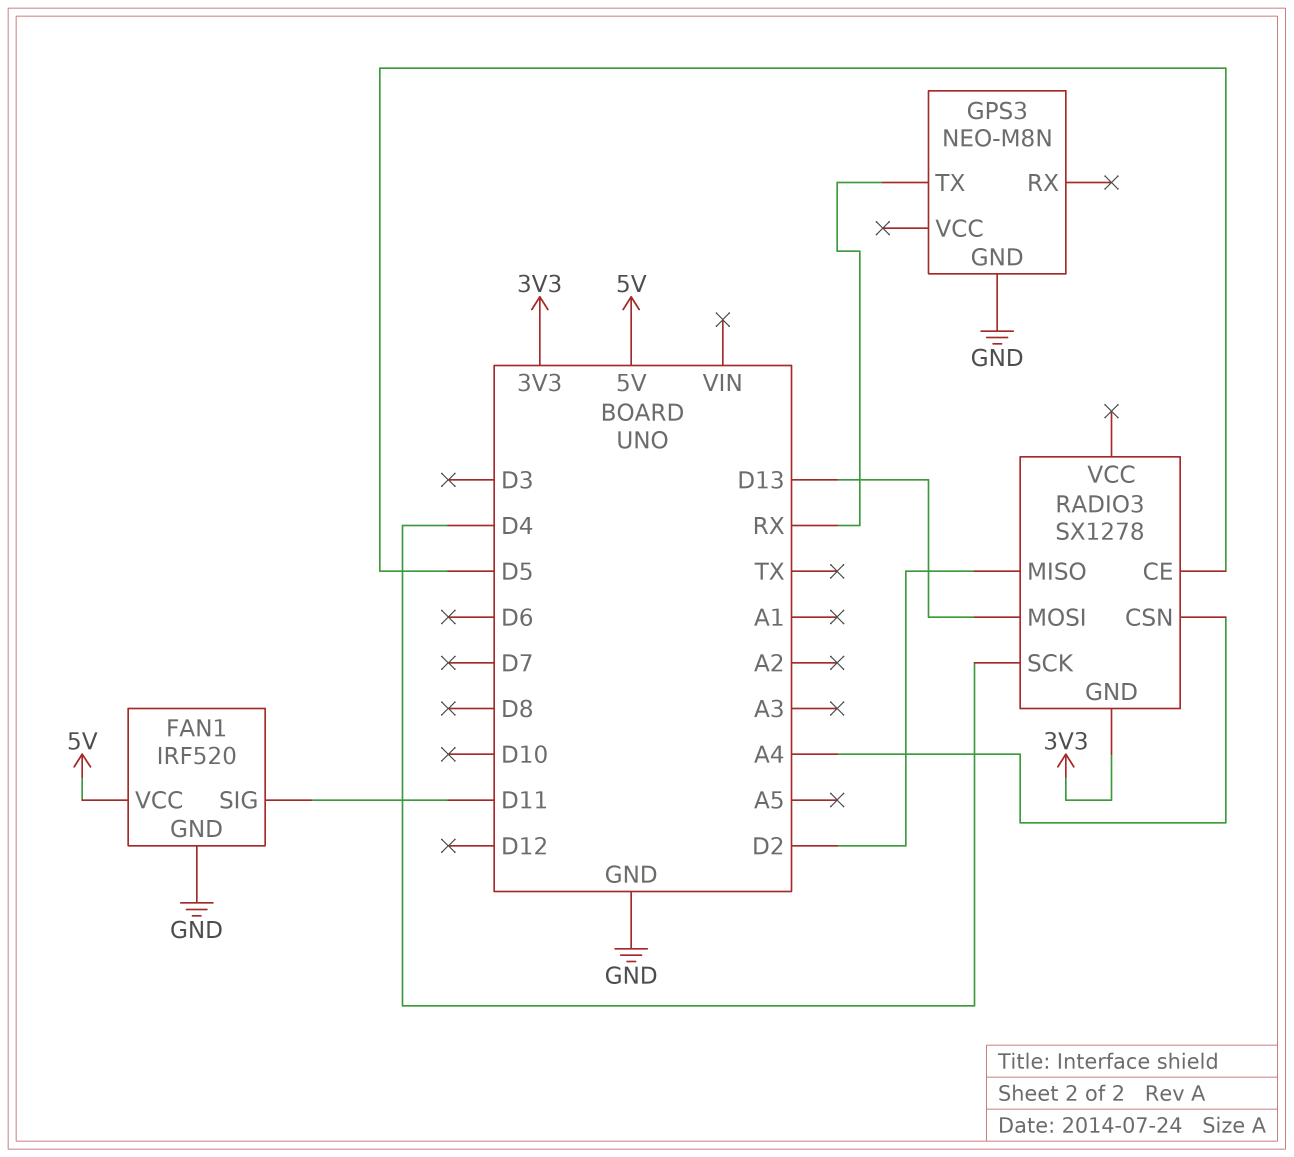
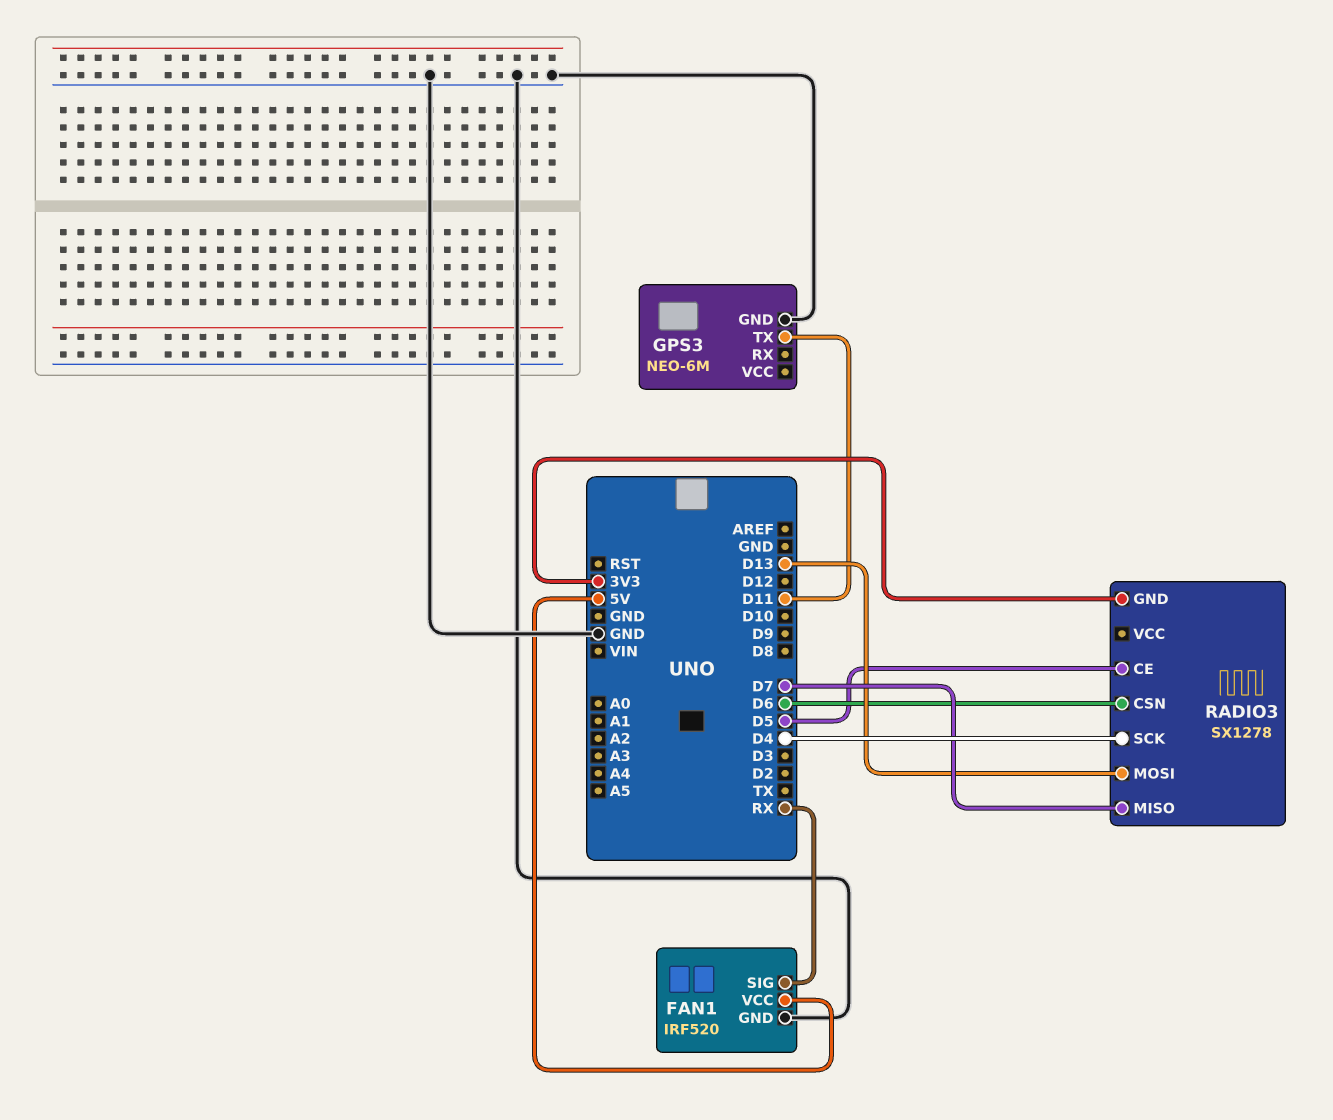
FAN1 pin SIG: D11 -> RX
GPS3: NEO-M8N -> NEO-6M
GPS3 pin TX: RX -> D11
RADIO3 pin CSN: A4 -> D6
RADIO3 pin MISO: D2 -> D7

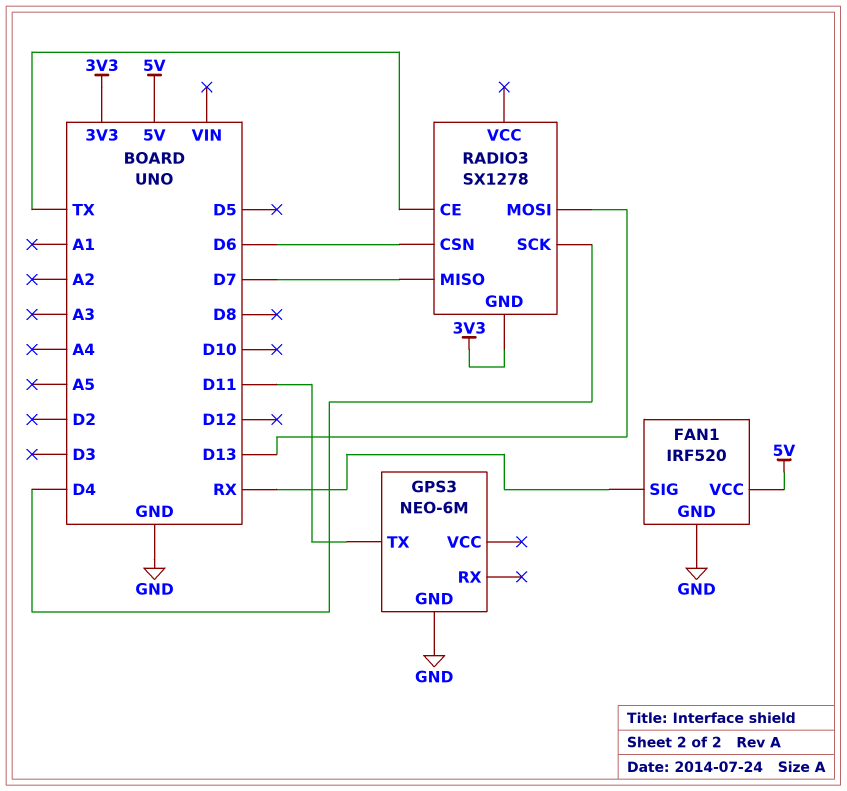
RADIO3 pin CE: D5 -> TX

